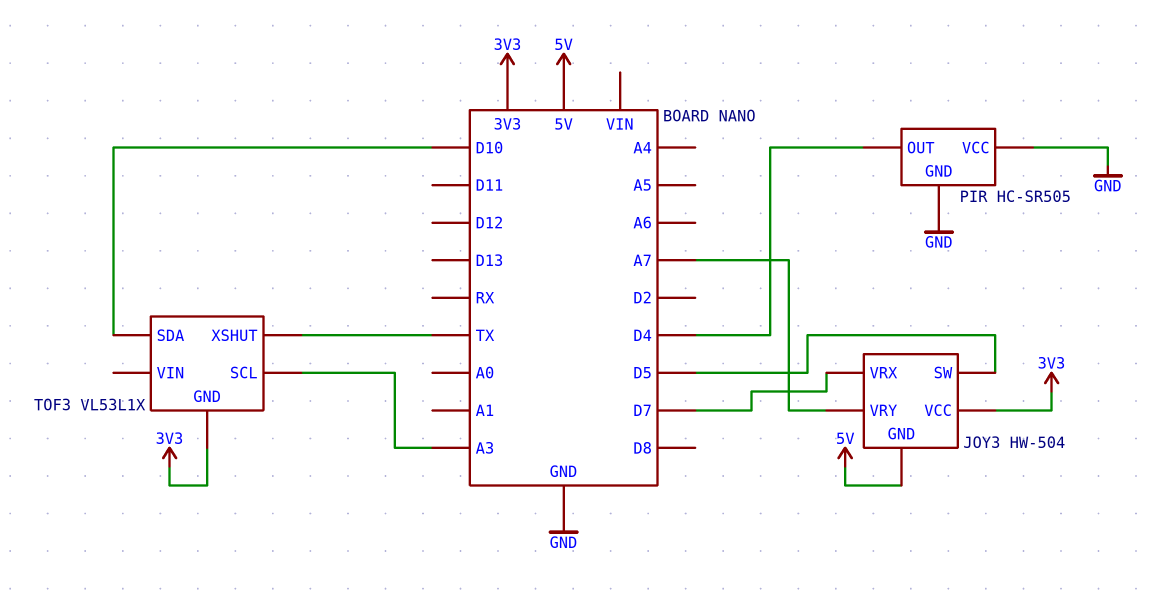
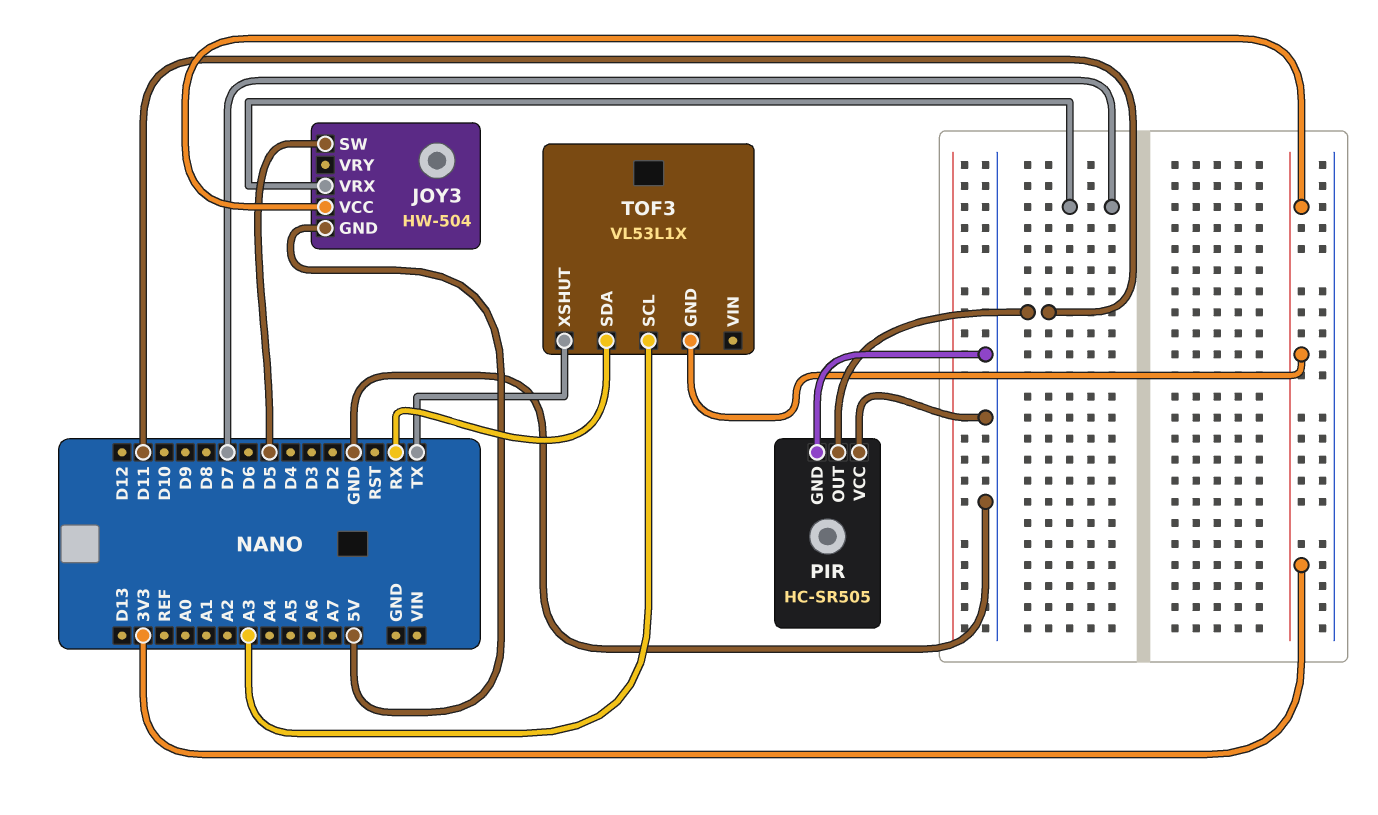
JOY3 pin VRY: A7 -> none
PIR pin OUT: D4 -> D11
TOF3 pin SDA: D10 -> RX

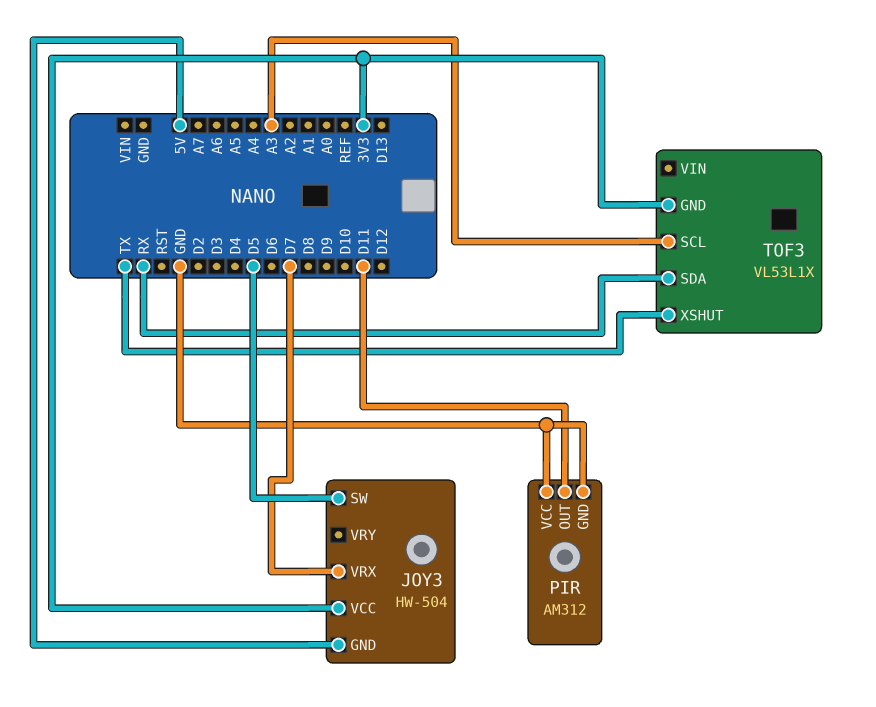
PIR: HC-SR505 -> AM312

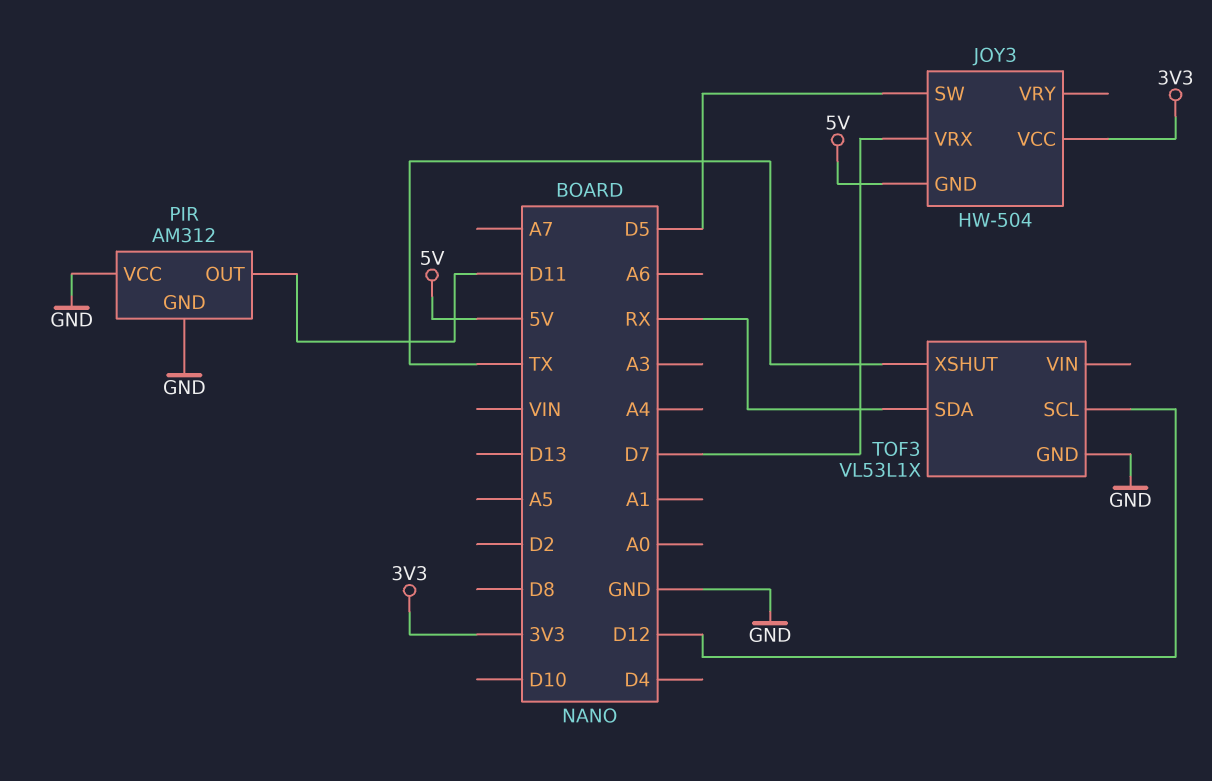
TOF3 pin GND: 3V3 -> GND
TOF3 pin SCL: A3 -> D12

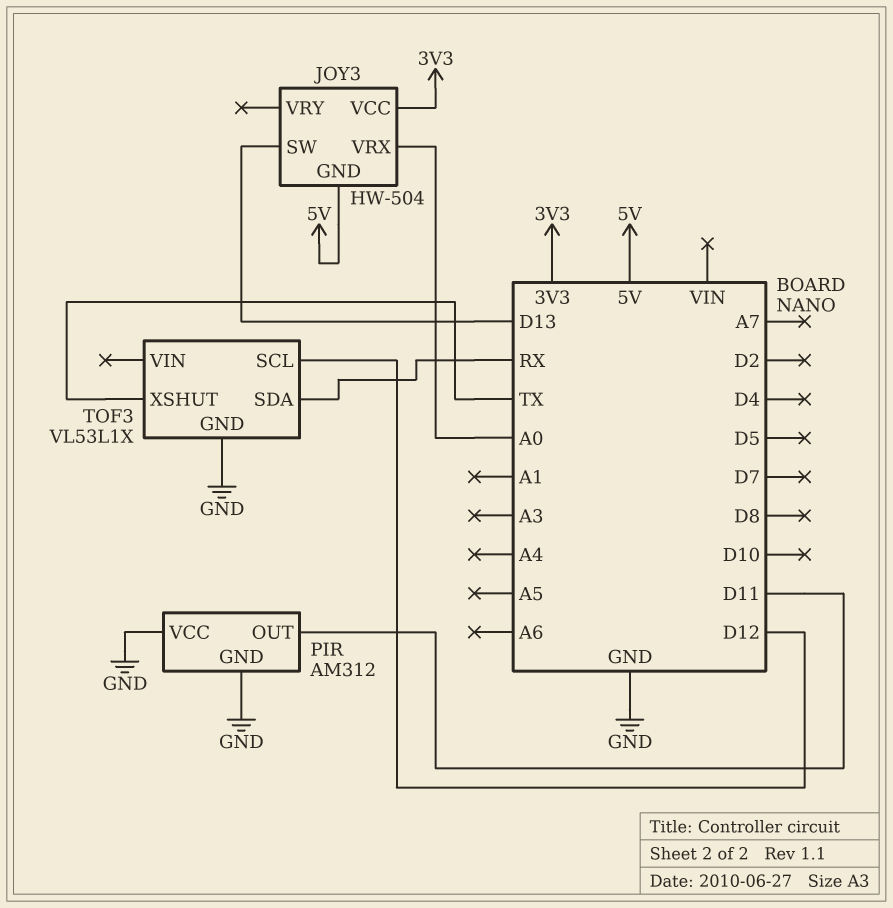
JOY3 pin SW: D5 -> D13
JOY3 pin VRX: D7 -> A0

